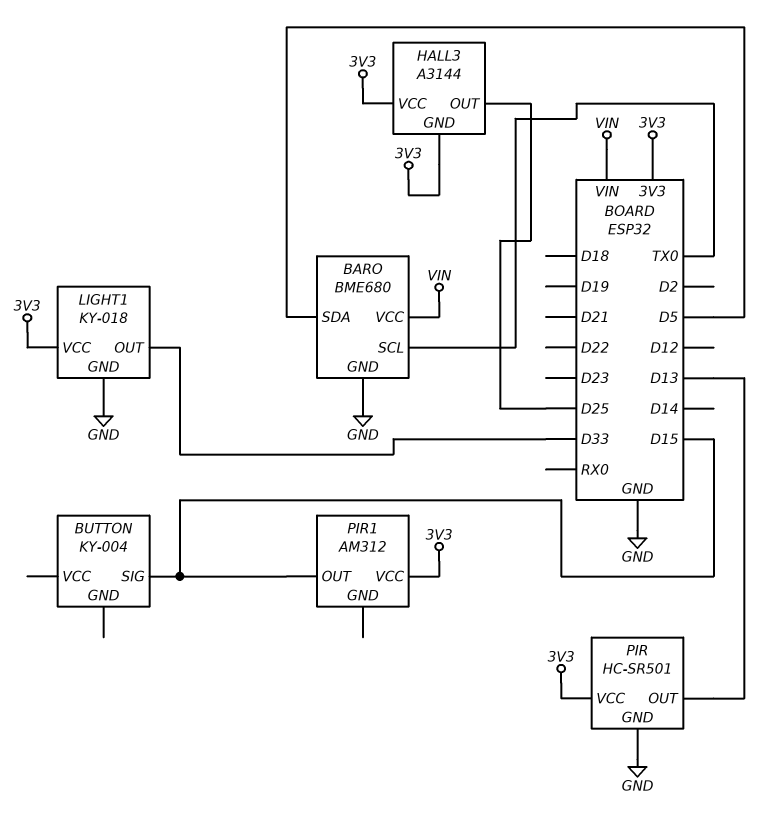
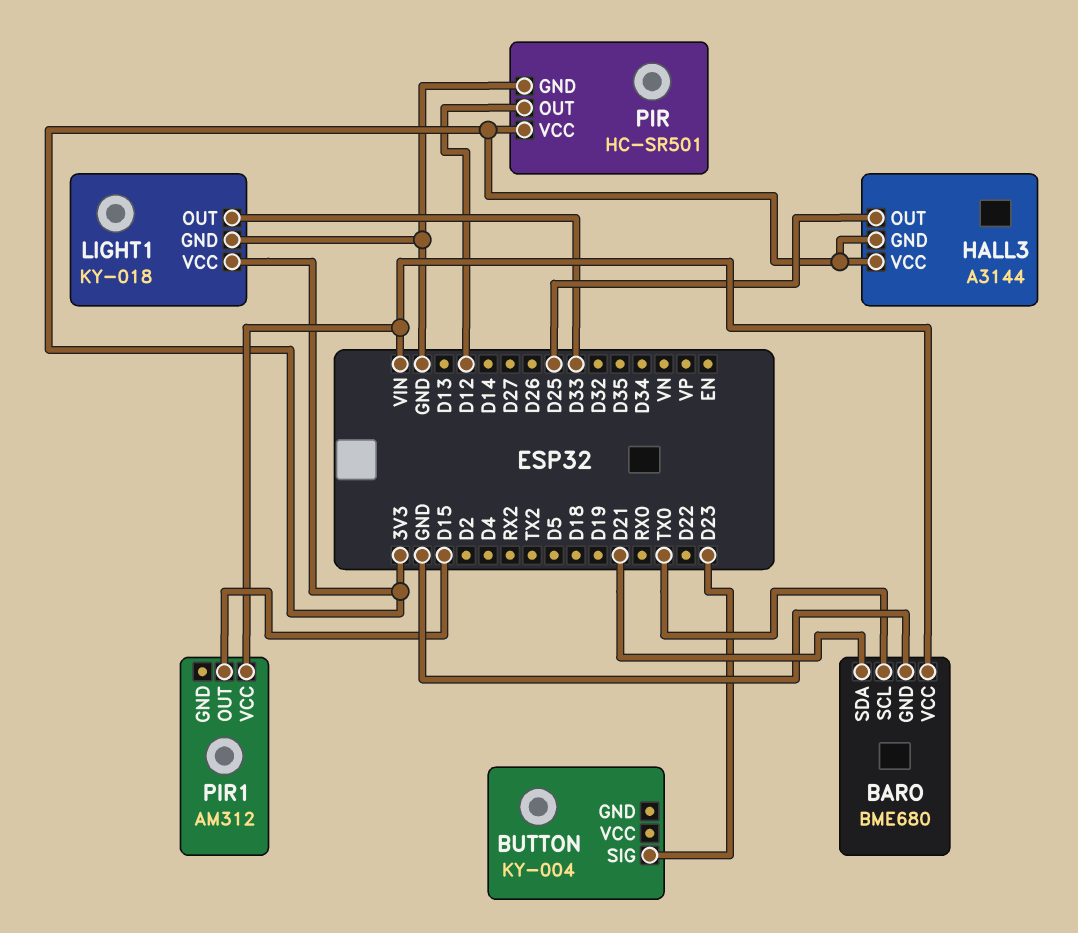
BARO pin SDA: D5 -> D21
BUTTON pin SIG: D15 -> D23
PIR pin OUT: D13 -> D12
PIR1 pin VCC: 3V3 -> VIN

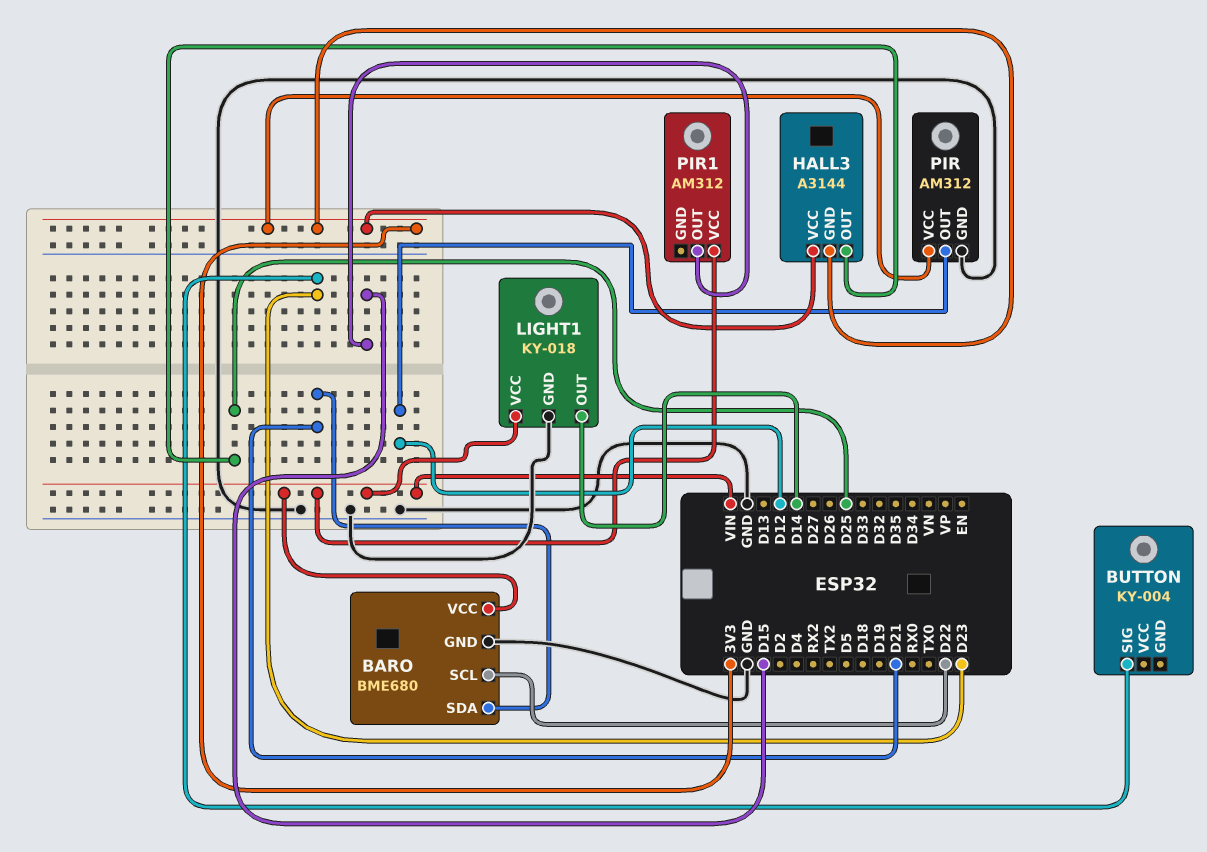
BARO pin SCL: TX0 -> D22
LIGHT1 pin OUT: D33 -> D14
LIGHT1 pin VCC: 3V3 -> VIN
PIR: HC-SR501 -> AM312

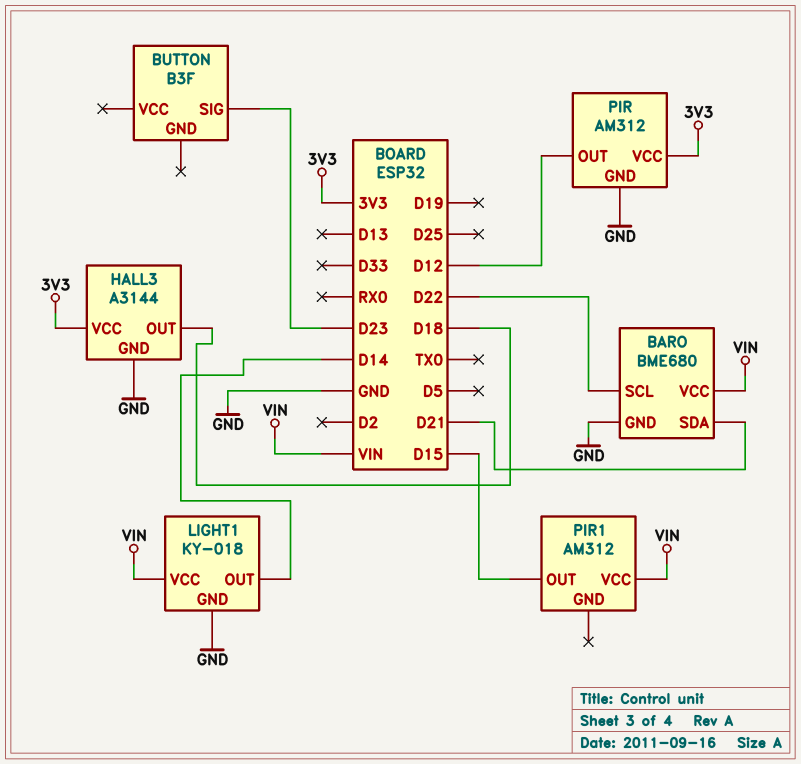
BUTTON: KY-004 -> B3F
HALL3 pin GND: 3V3 -> GND
HALL3 pin OUT: D25 -> D18

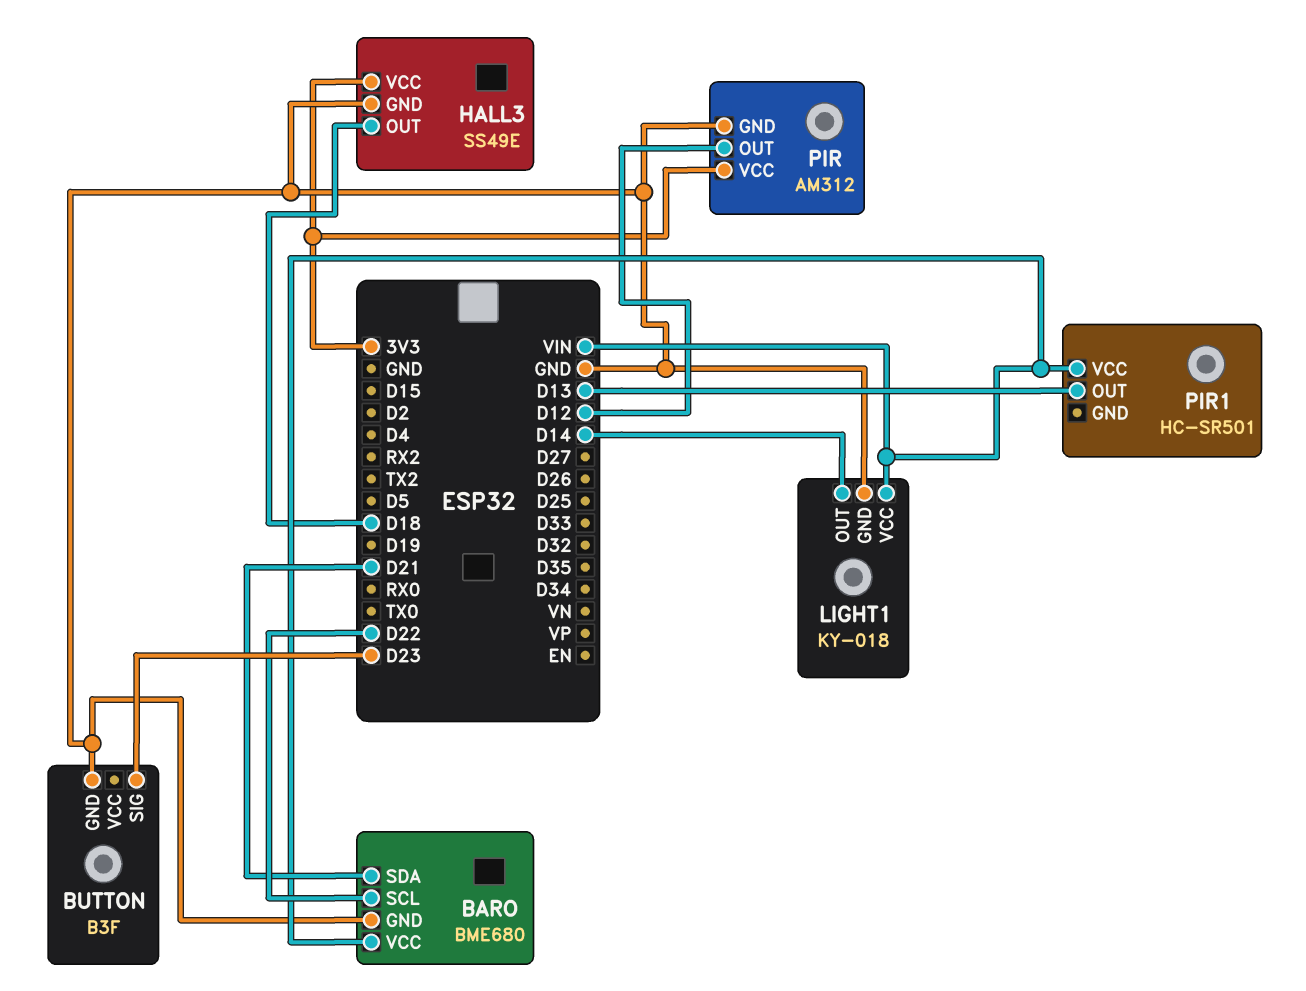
BUTTON pin GND: none -> GND
HALL3: A3144 -> SS49E
PIR1: AM312 -> HC-SR501
PIR1 pin OUT: D15 -> D13

